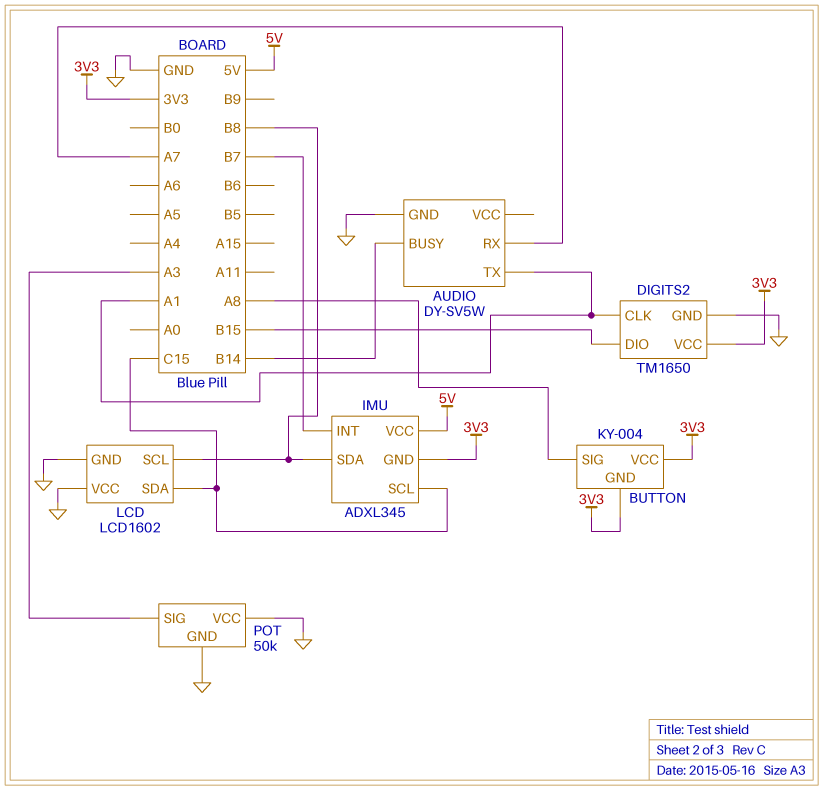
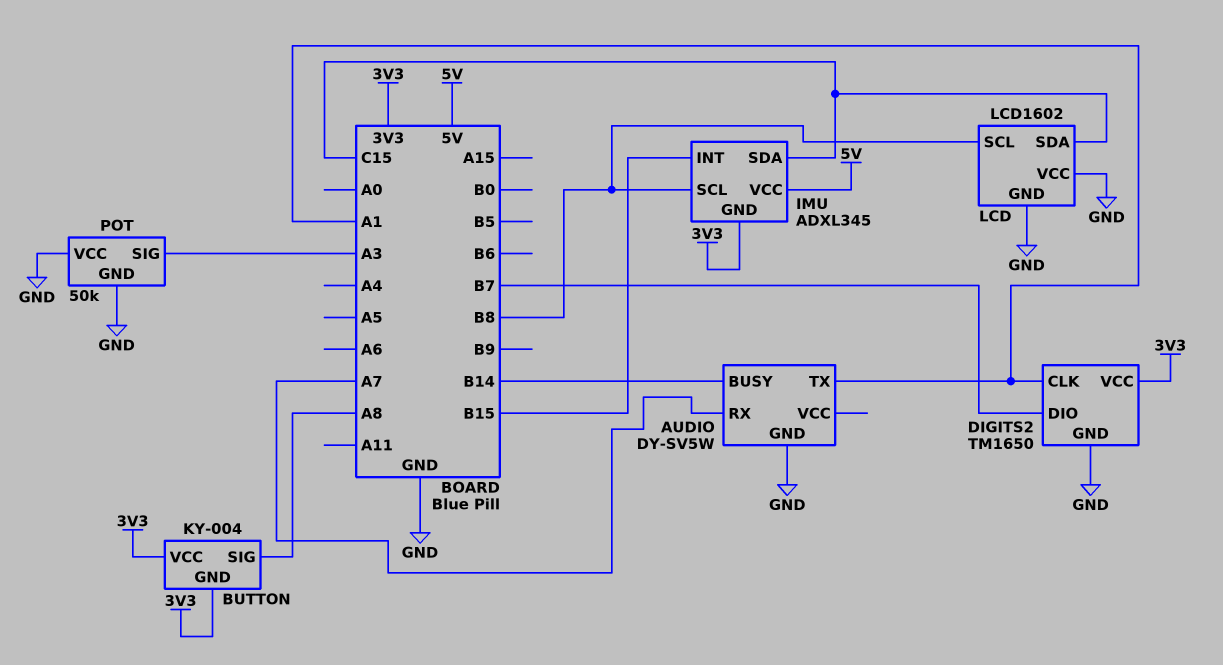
DIGITS2 pin DIO: B15 -> B7
IMU pin INT: B7 -> B15
IMU pin SCL: C15 -> B8
IMU pin SDA: B8 -> C15

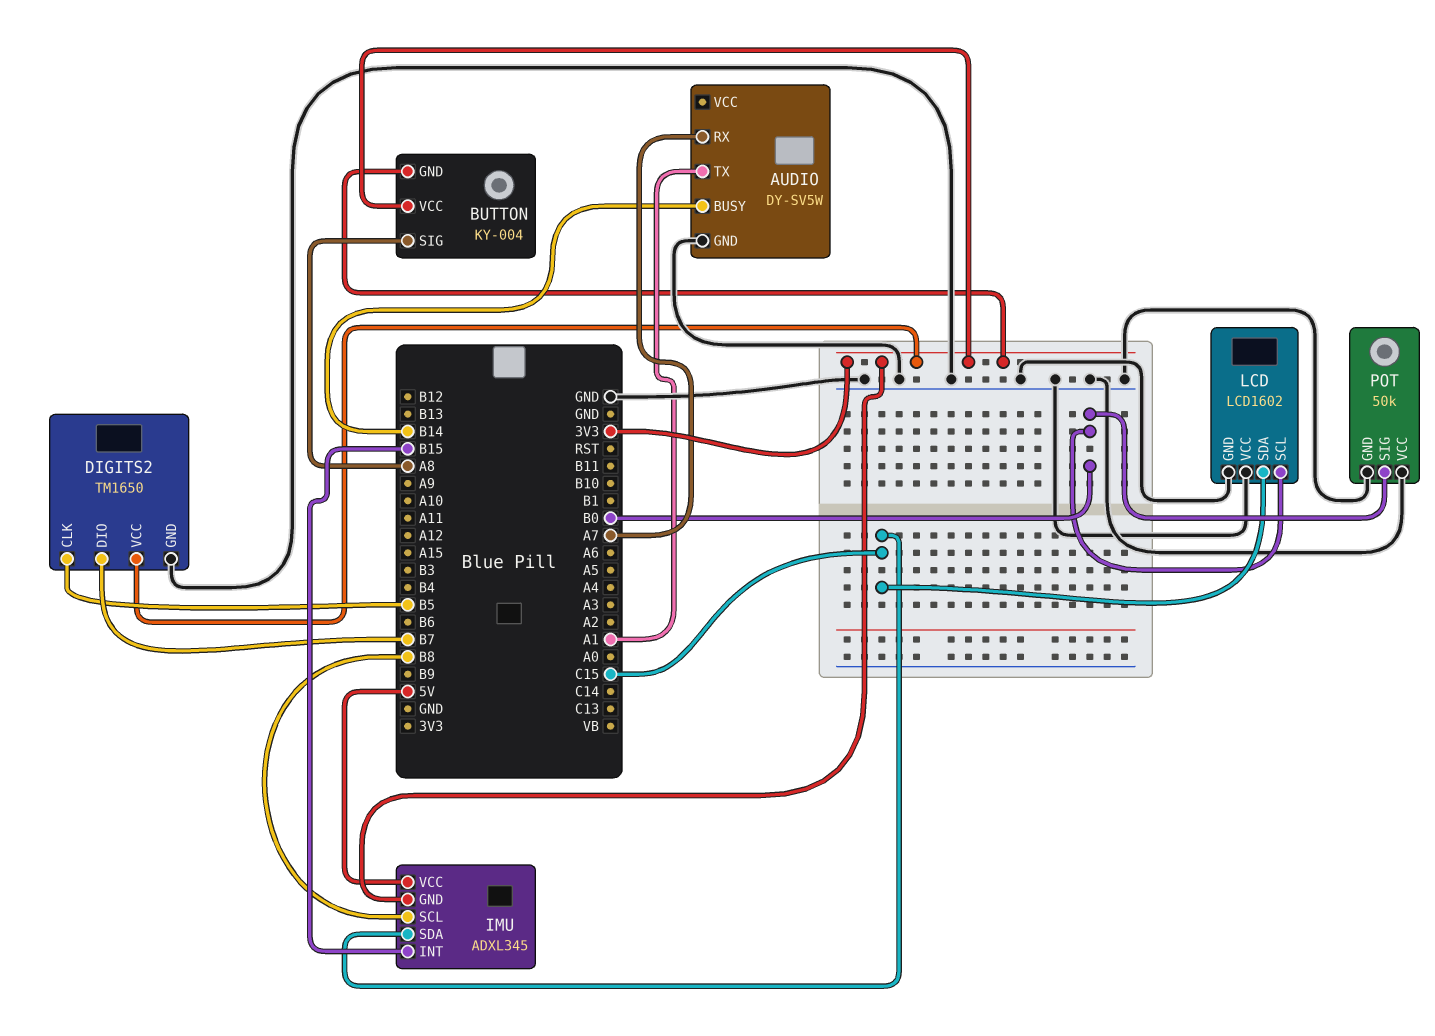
DIGITS2 pin CLK: A1 -> B5
LCD pin SCL: B8 -> B0
POT pin SIG: A3 -> B0

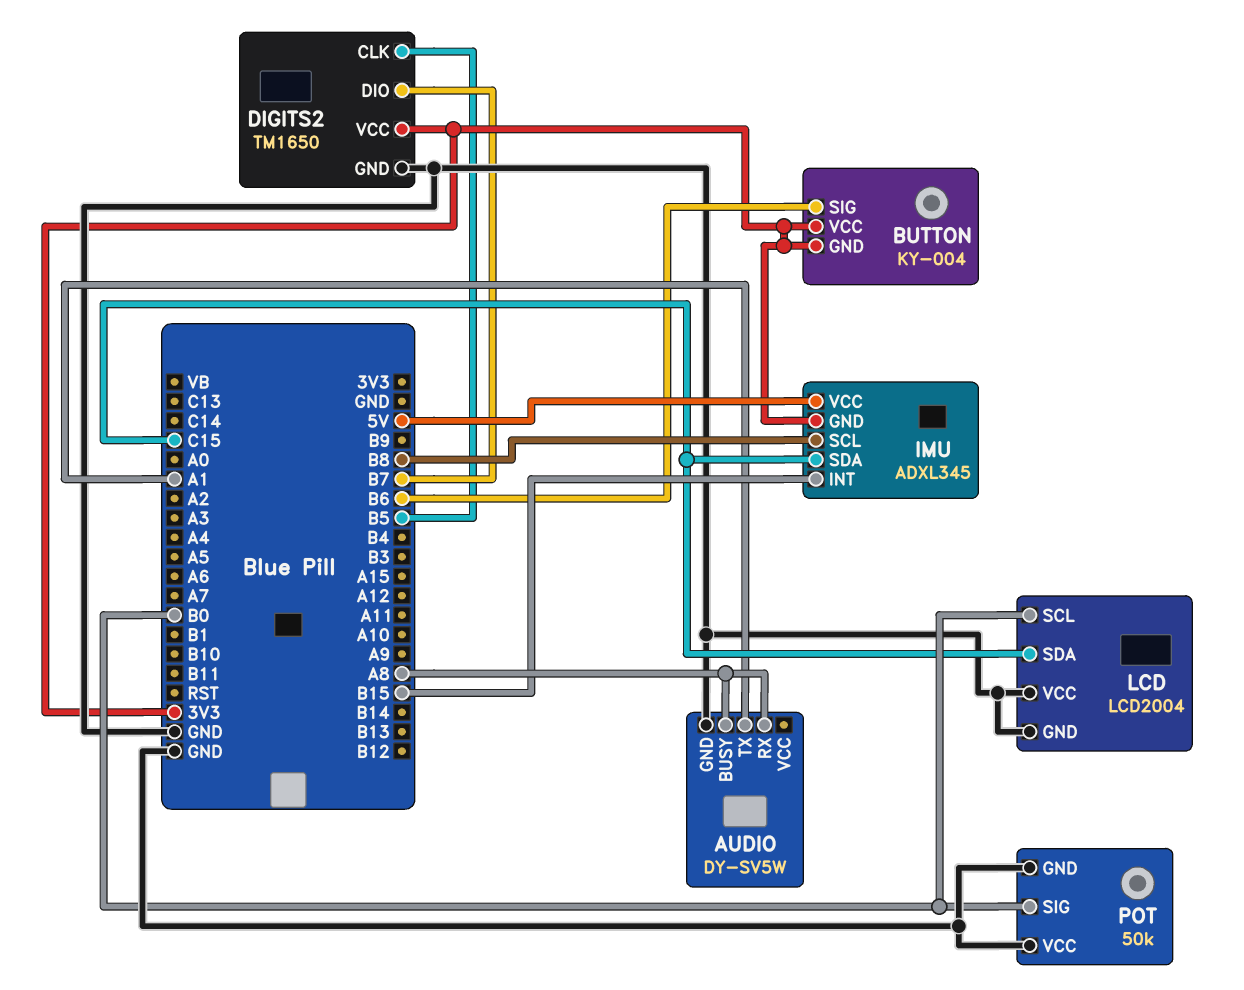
AUDIO pin BUSY: B14 -> A8
AUDIO pin RX: A7 -> A8
BUTTON pin SIG: A8 -> B6
LCD: LCD1602 -> LCD2004

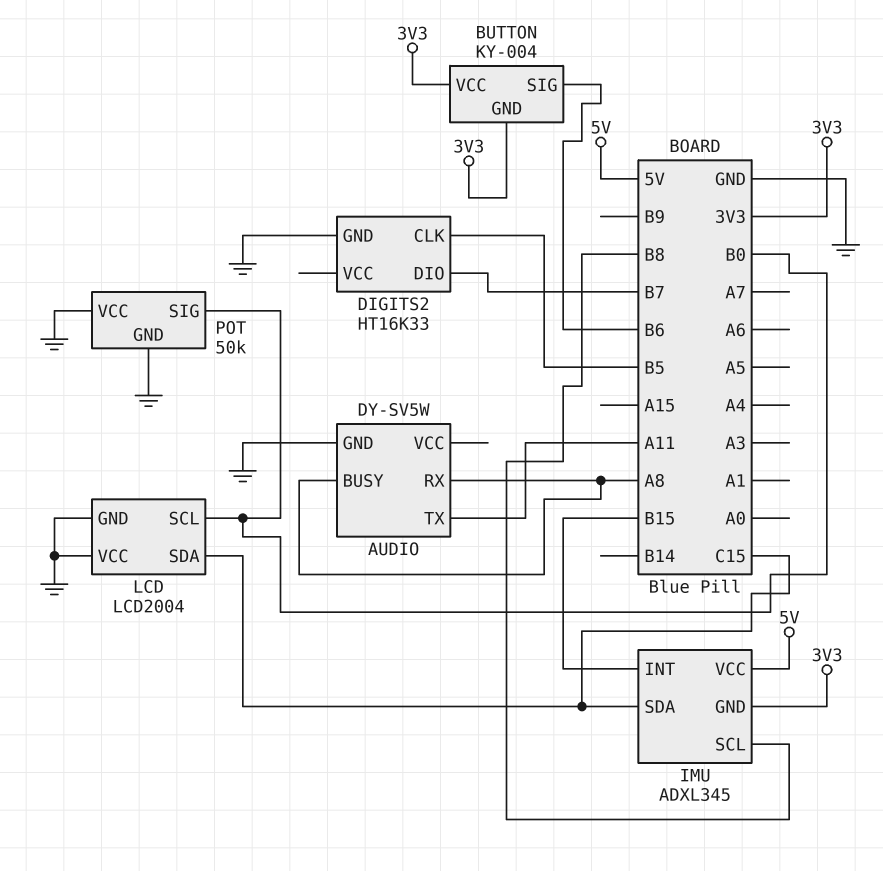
AUDIO pin TX: A1 -> A11
DIGITS2: TM1650 -> HT16K33
DIGITS2 pin VCC: 3V3 -> none

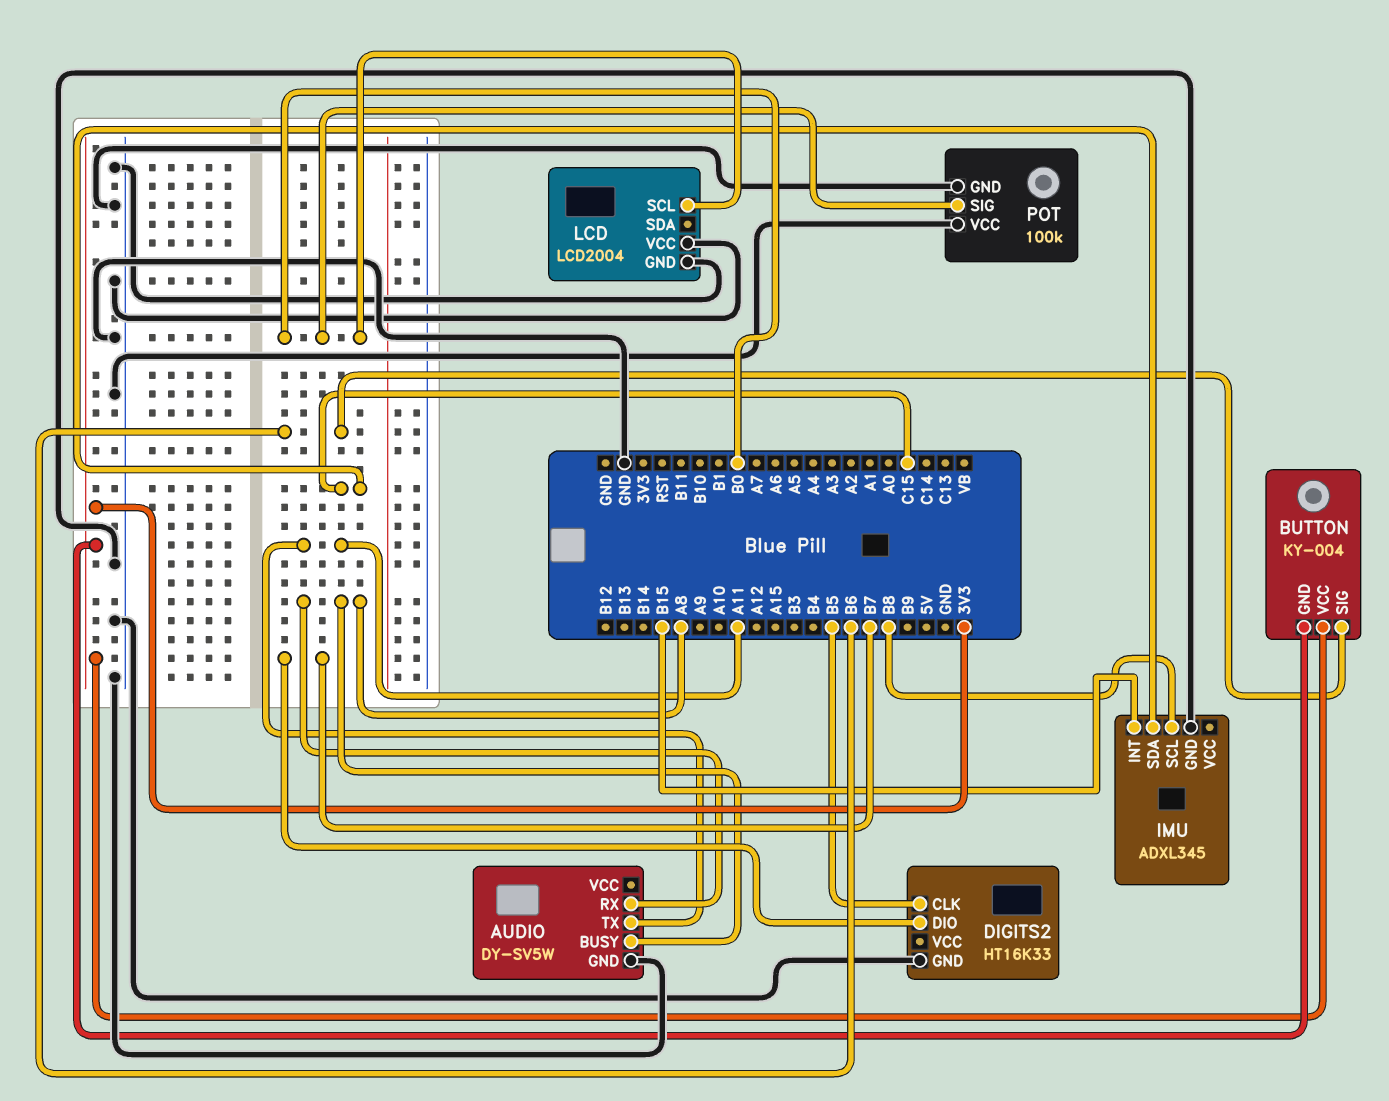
IMU pin GND: 3V3 -> GND
IMU pin VCC: 5V -> none
LCD pin SDA: C15 -> none
POT: 50k -> 100k

